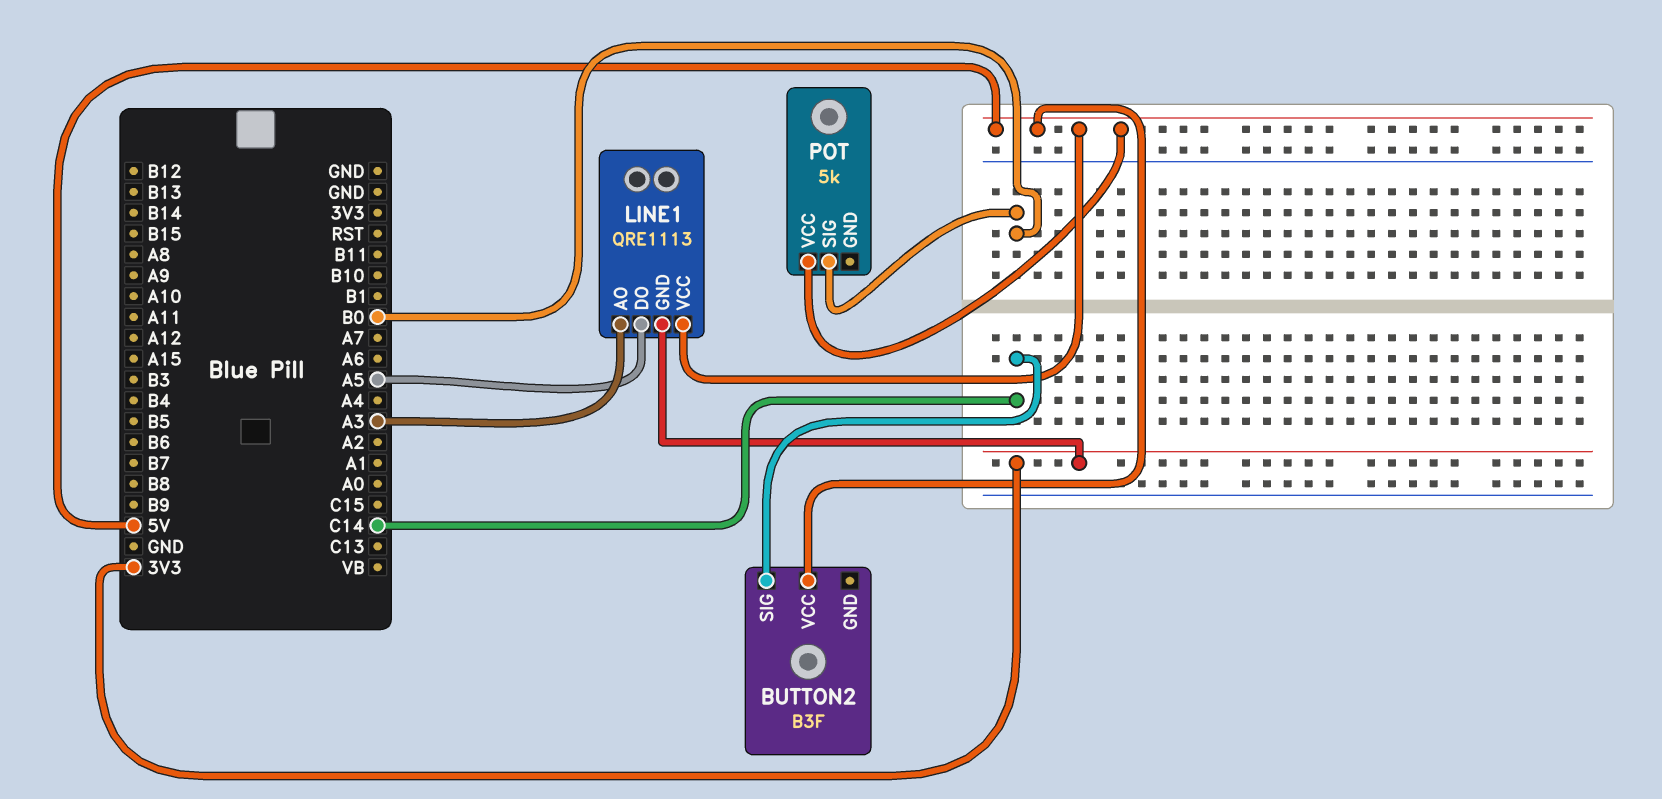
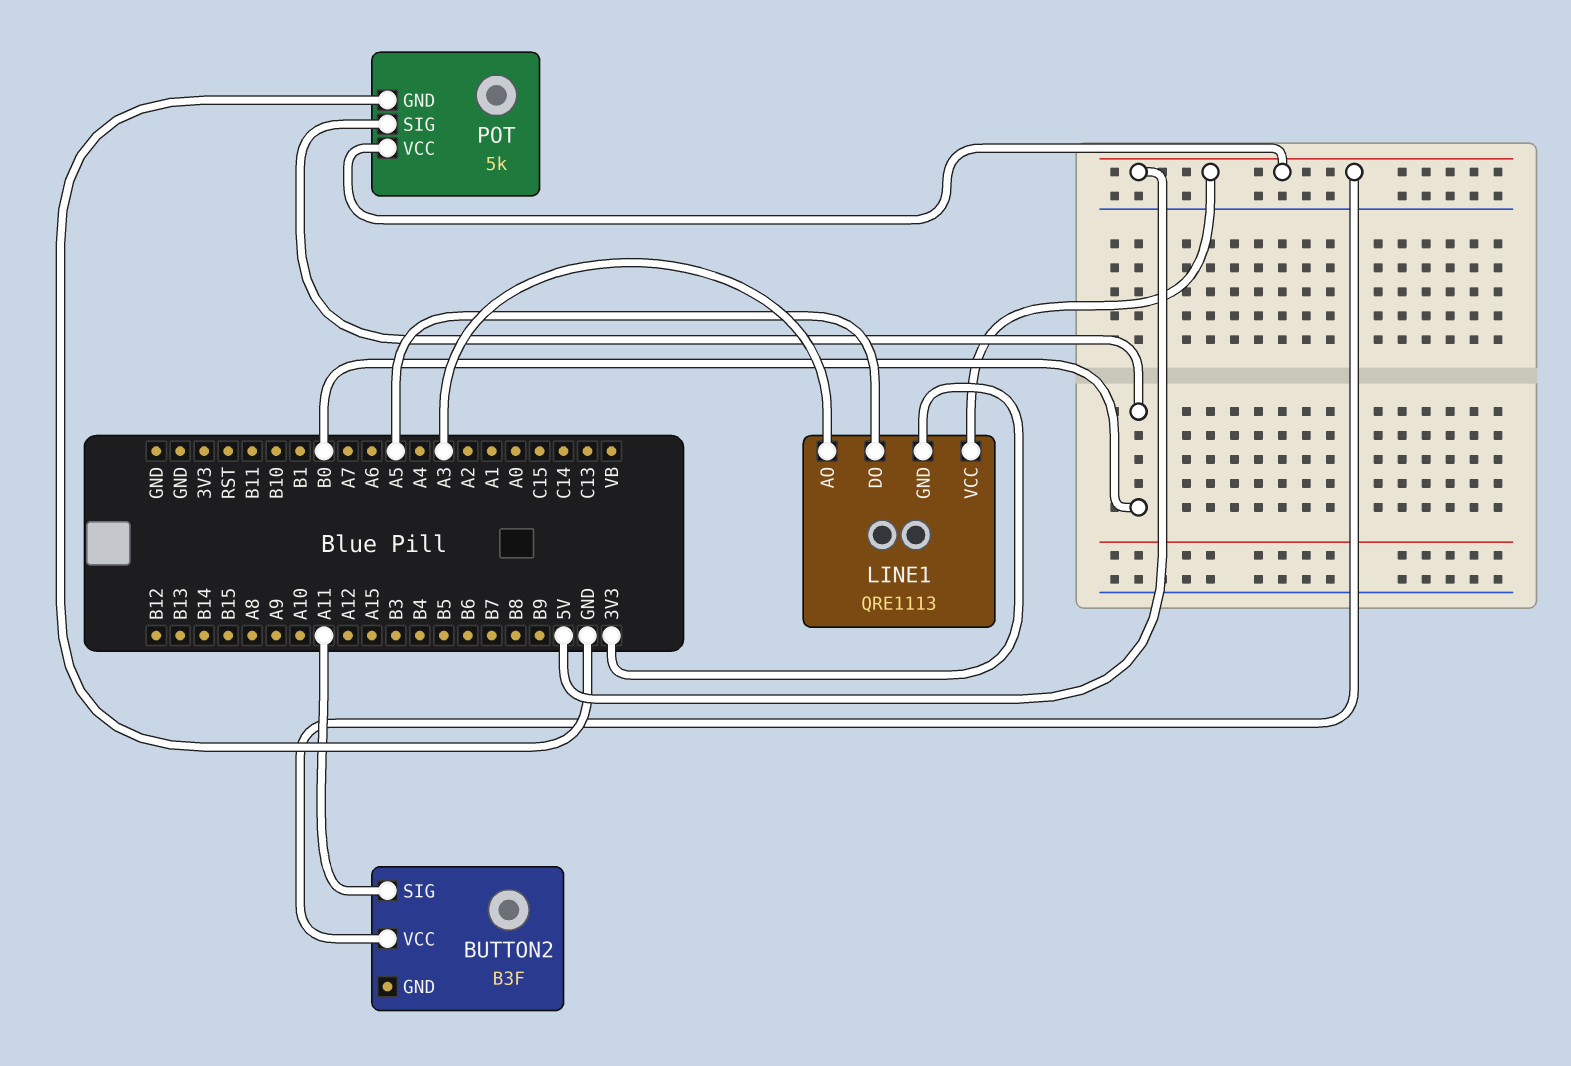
BUTTON2 pin SIG: C14 -> A11
POT pin GND: none -> GND

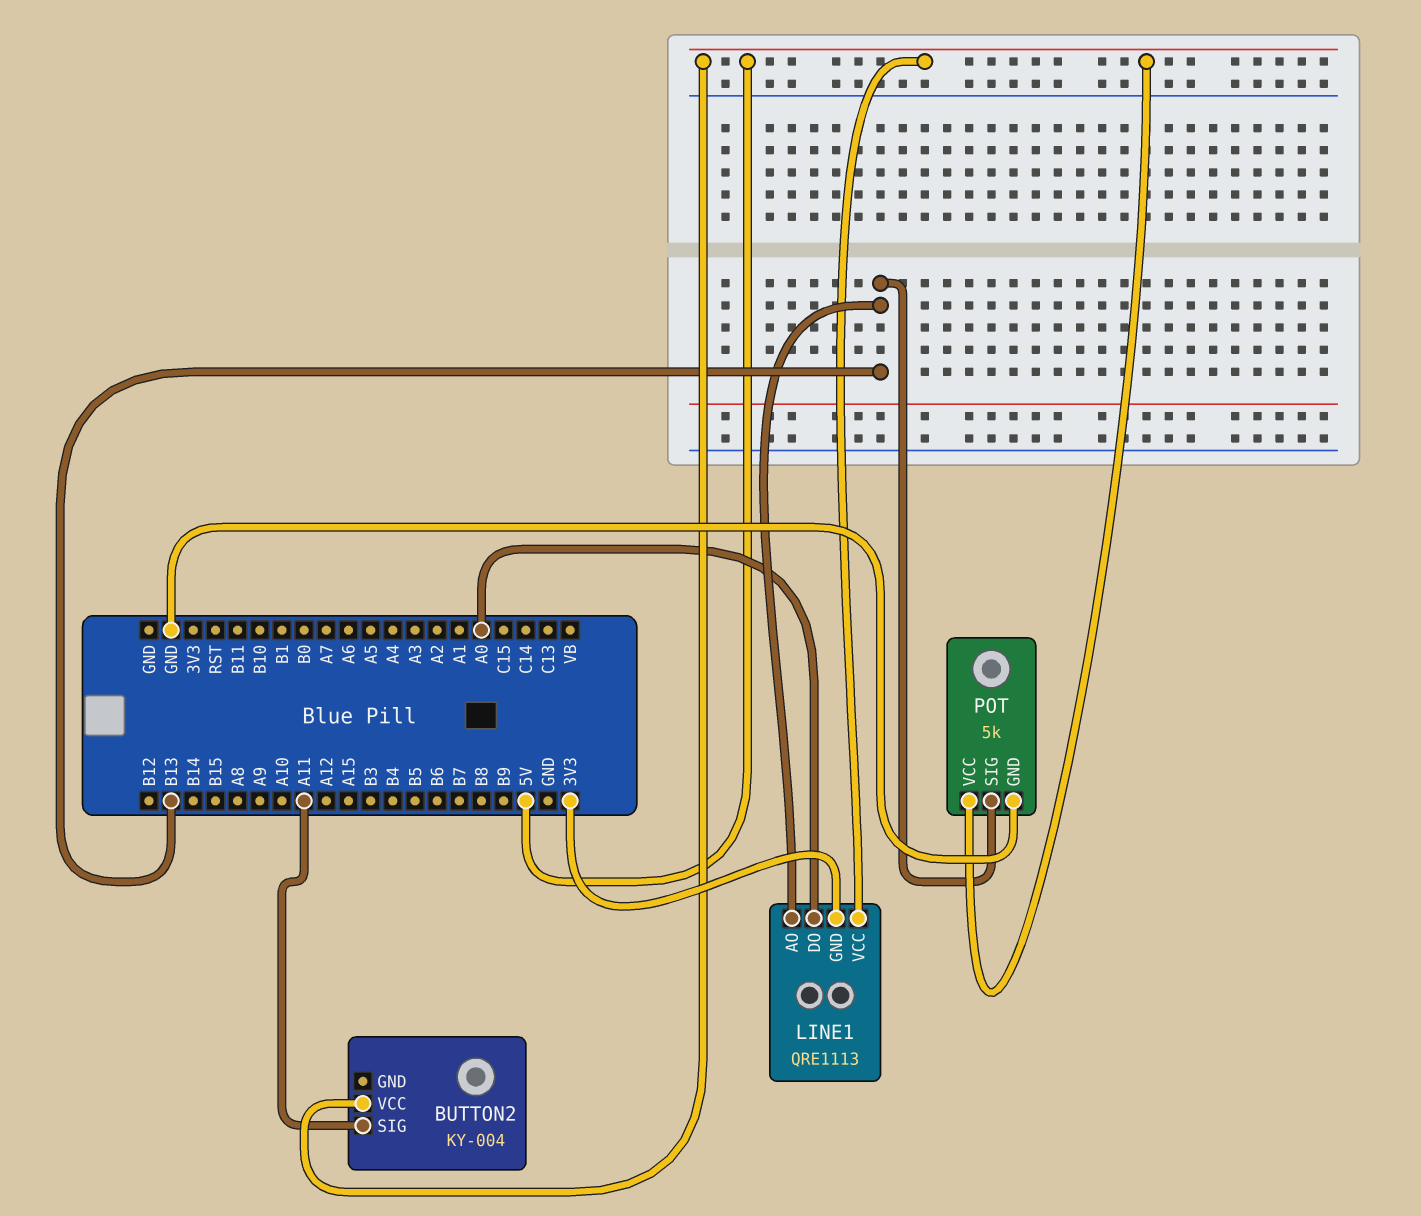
BUTTON2: B3F -> KY-004
LINE1 pin AO: A3 -> B13
LINE1 pin DO: A5 -> A0
POT pin SIG: B0 -> B13

